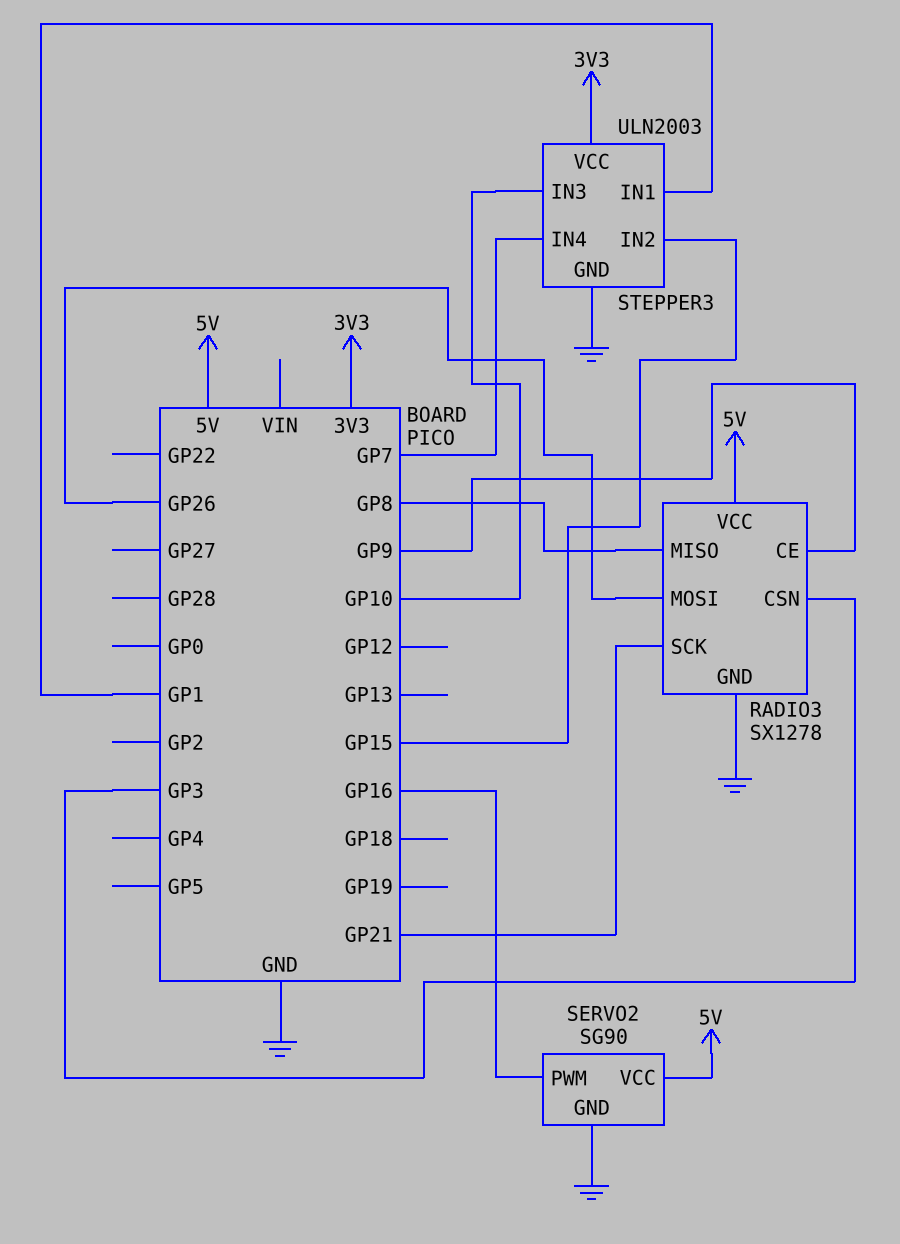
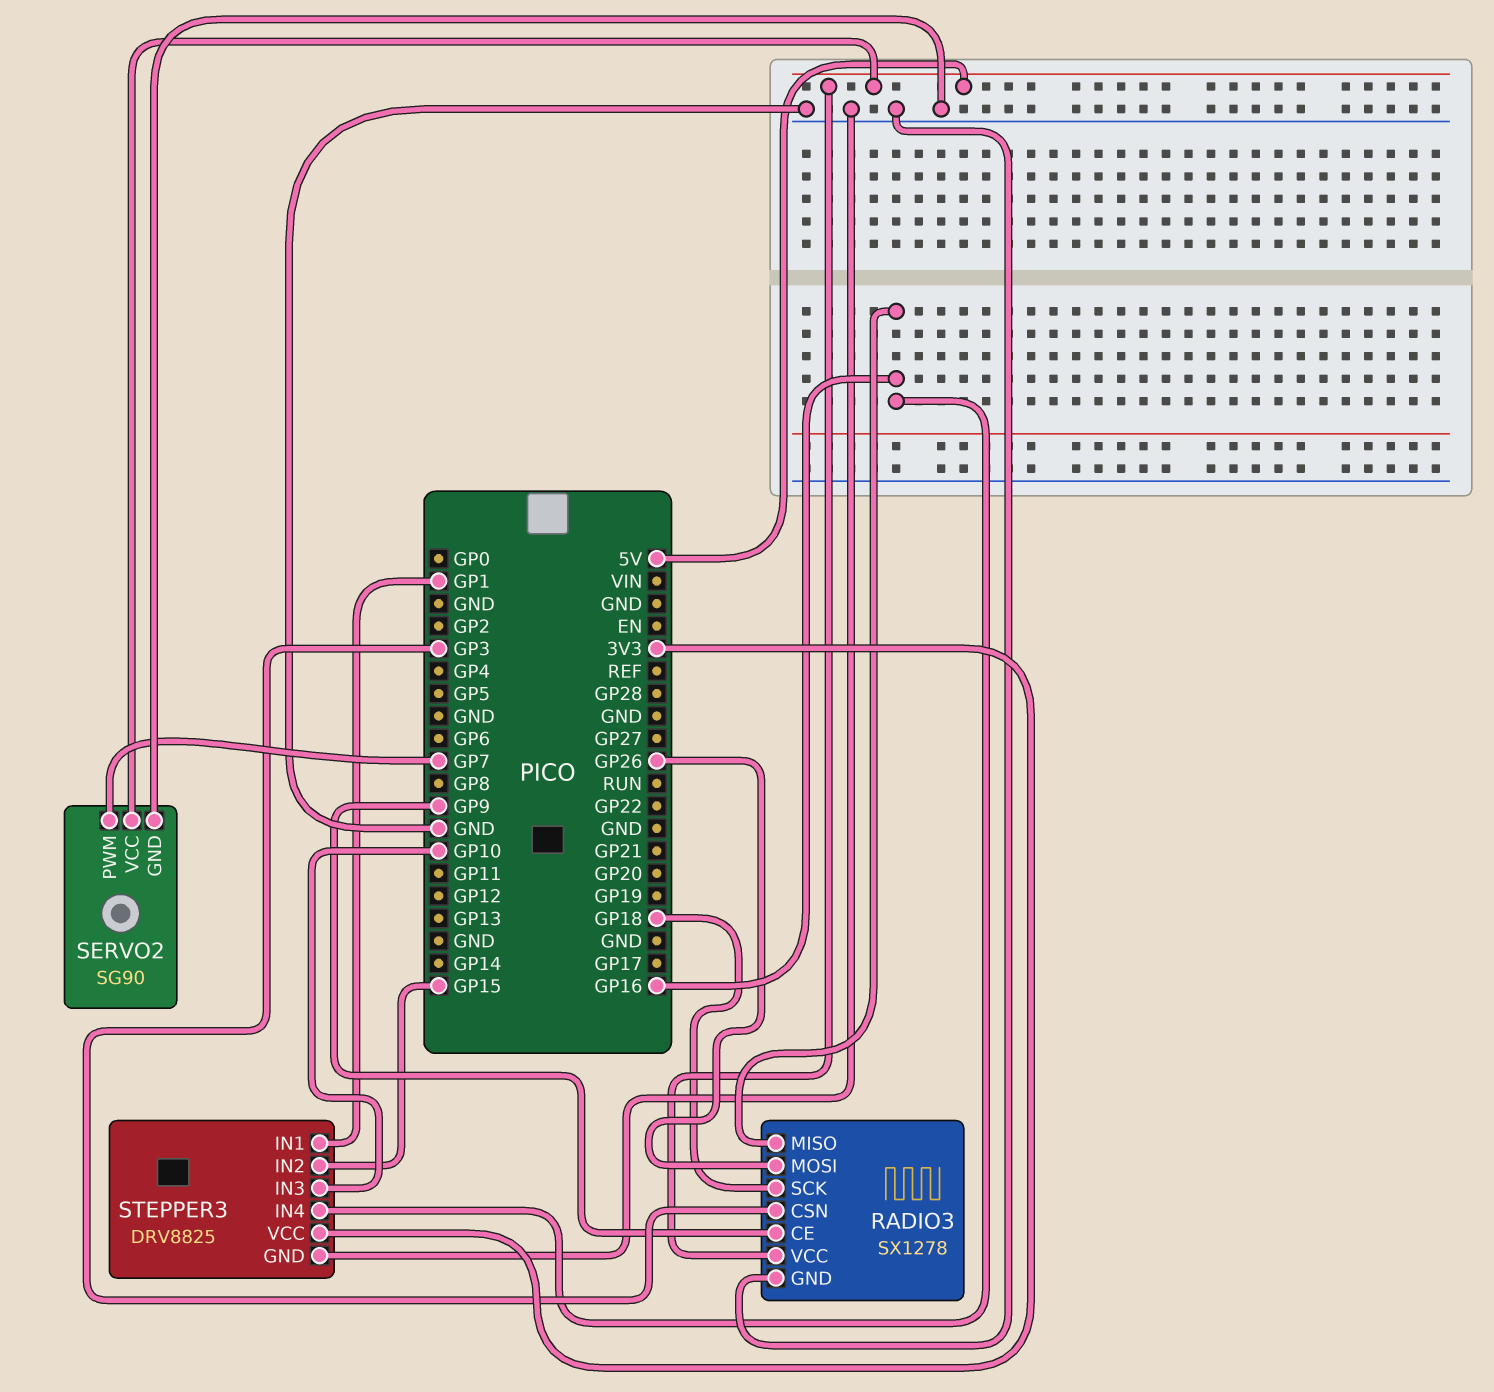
RADIO3 pin MISO: GP8 -> GP16
RADIO3 pin SCK: GP21 -> GP18
SERVO2 pin PWM: GP16 -> GP7
STEPPER3: ULN2003 -> DRV8825
STEPPER3 pin IN4: GP7 -> GP16

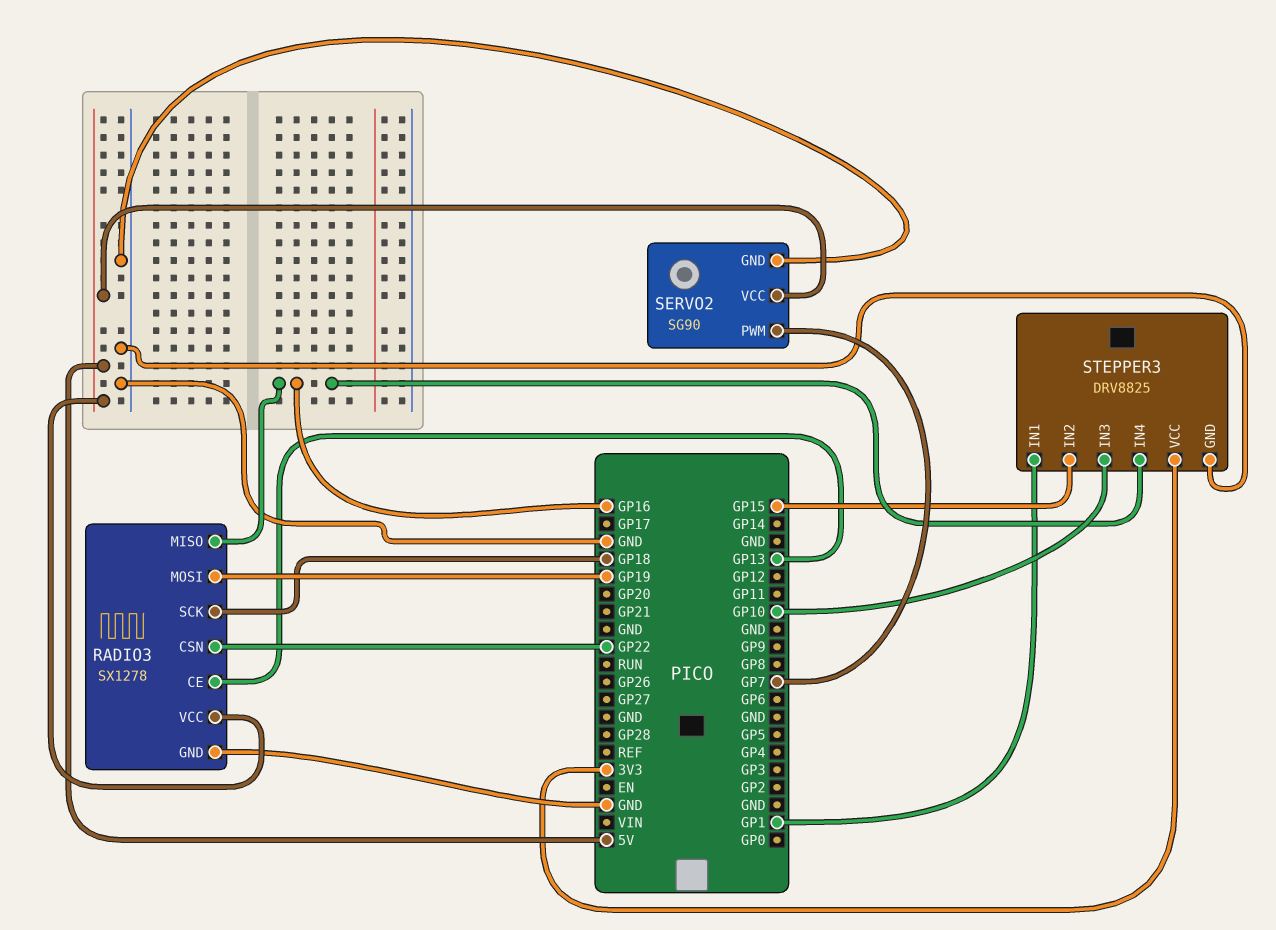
RADIO3 pin CE: GP9 -> GP13
RADIO3 pin CSN: GP3 -> GP22
RADIO3 pin MOSI: GP26 -> GP19

